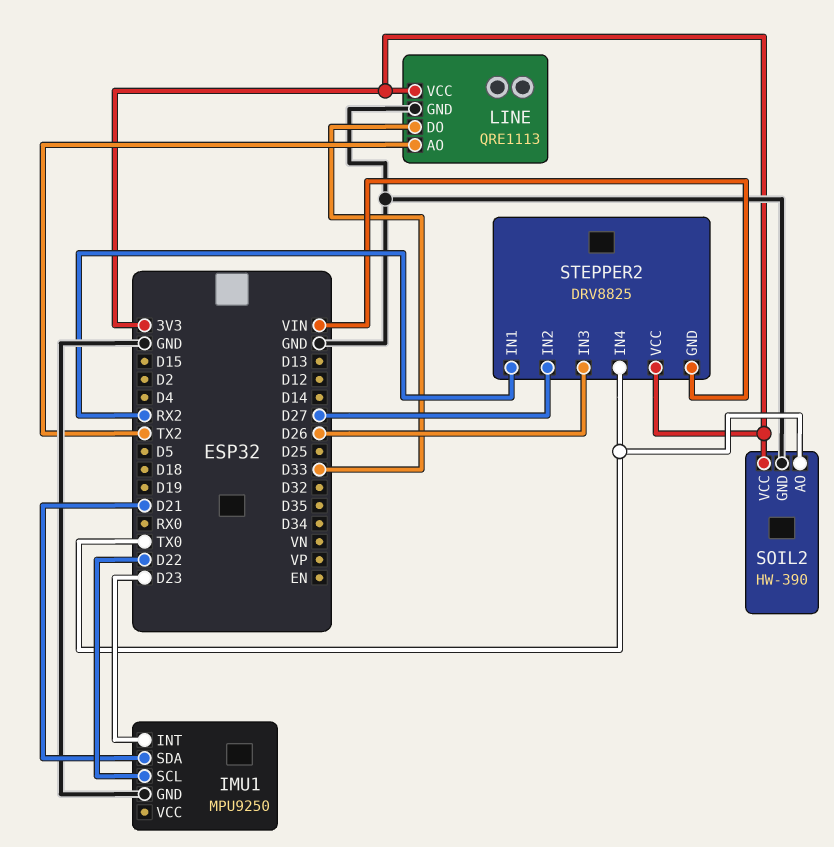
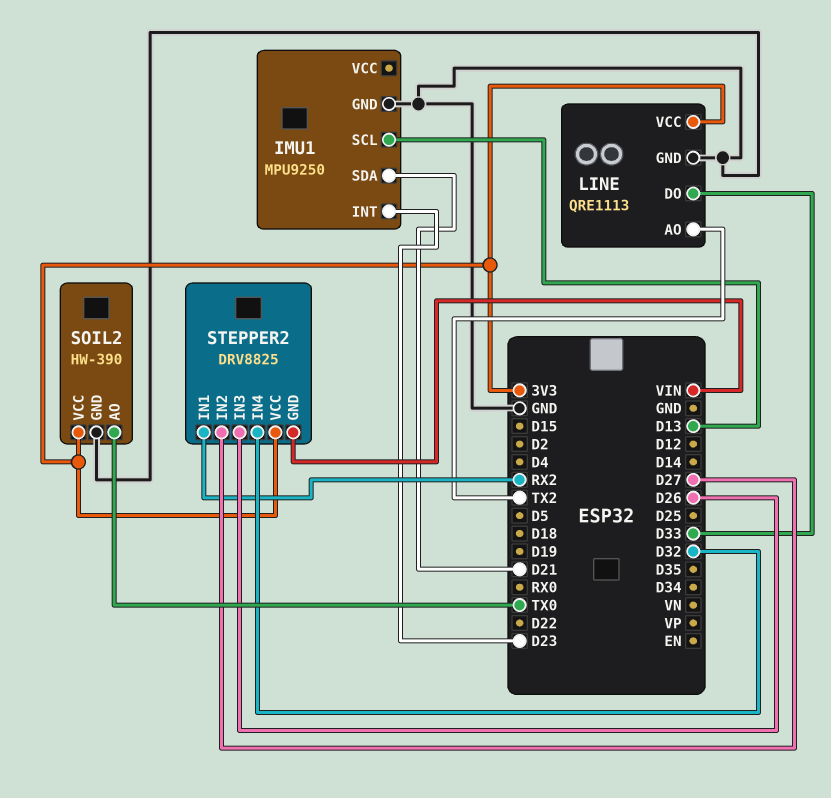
IMU1 pin SCL: D22 -> D13
STEPPER2 pin IN4: TX0 -> D32

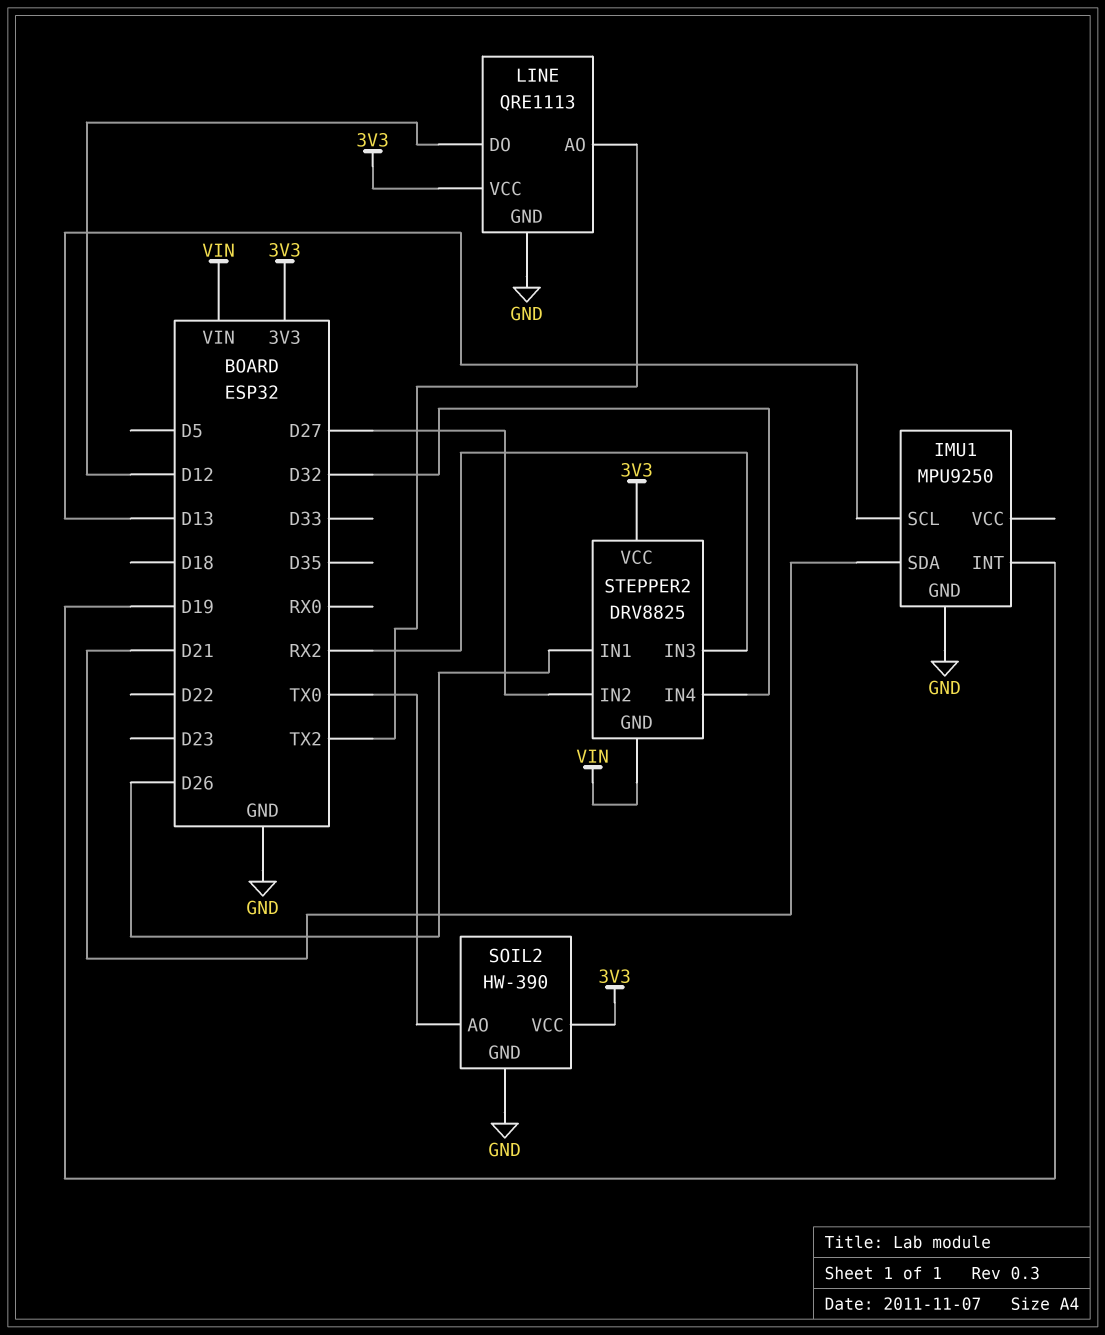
IMU1 pin INT: D23 -> D19
LINE pin DO: D33 -> D12
STEPPER2 pin IN1: RX2 -> D26
STEPPER2 pin IN3: D26 -> RX2

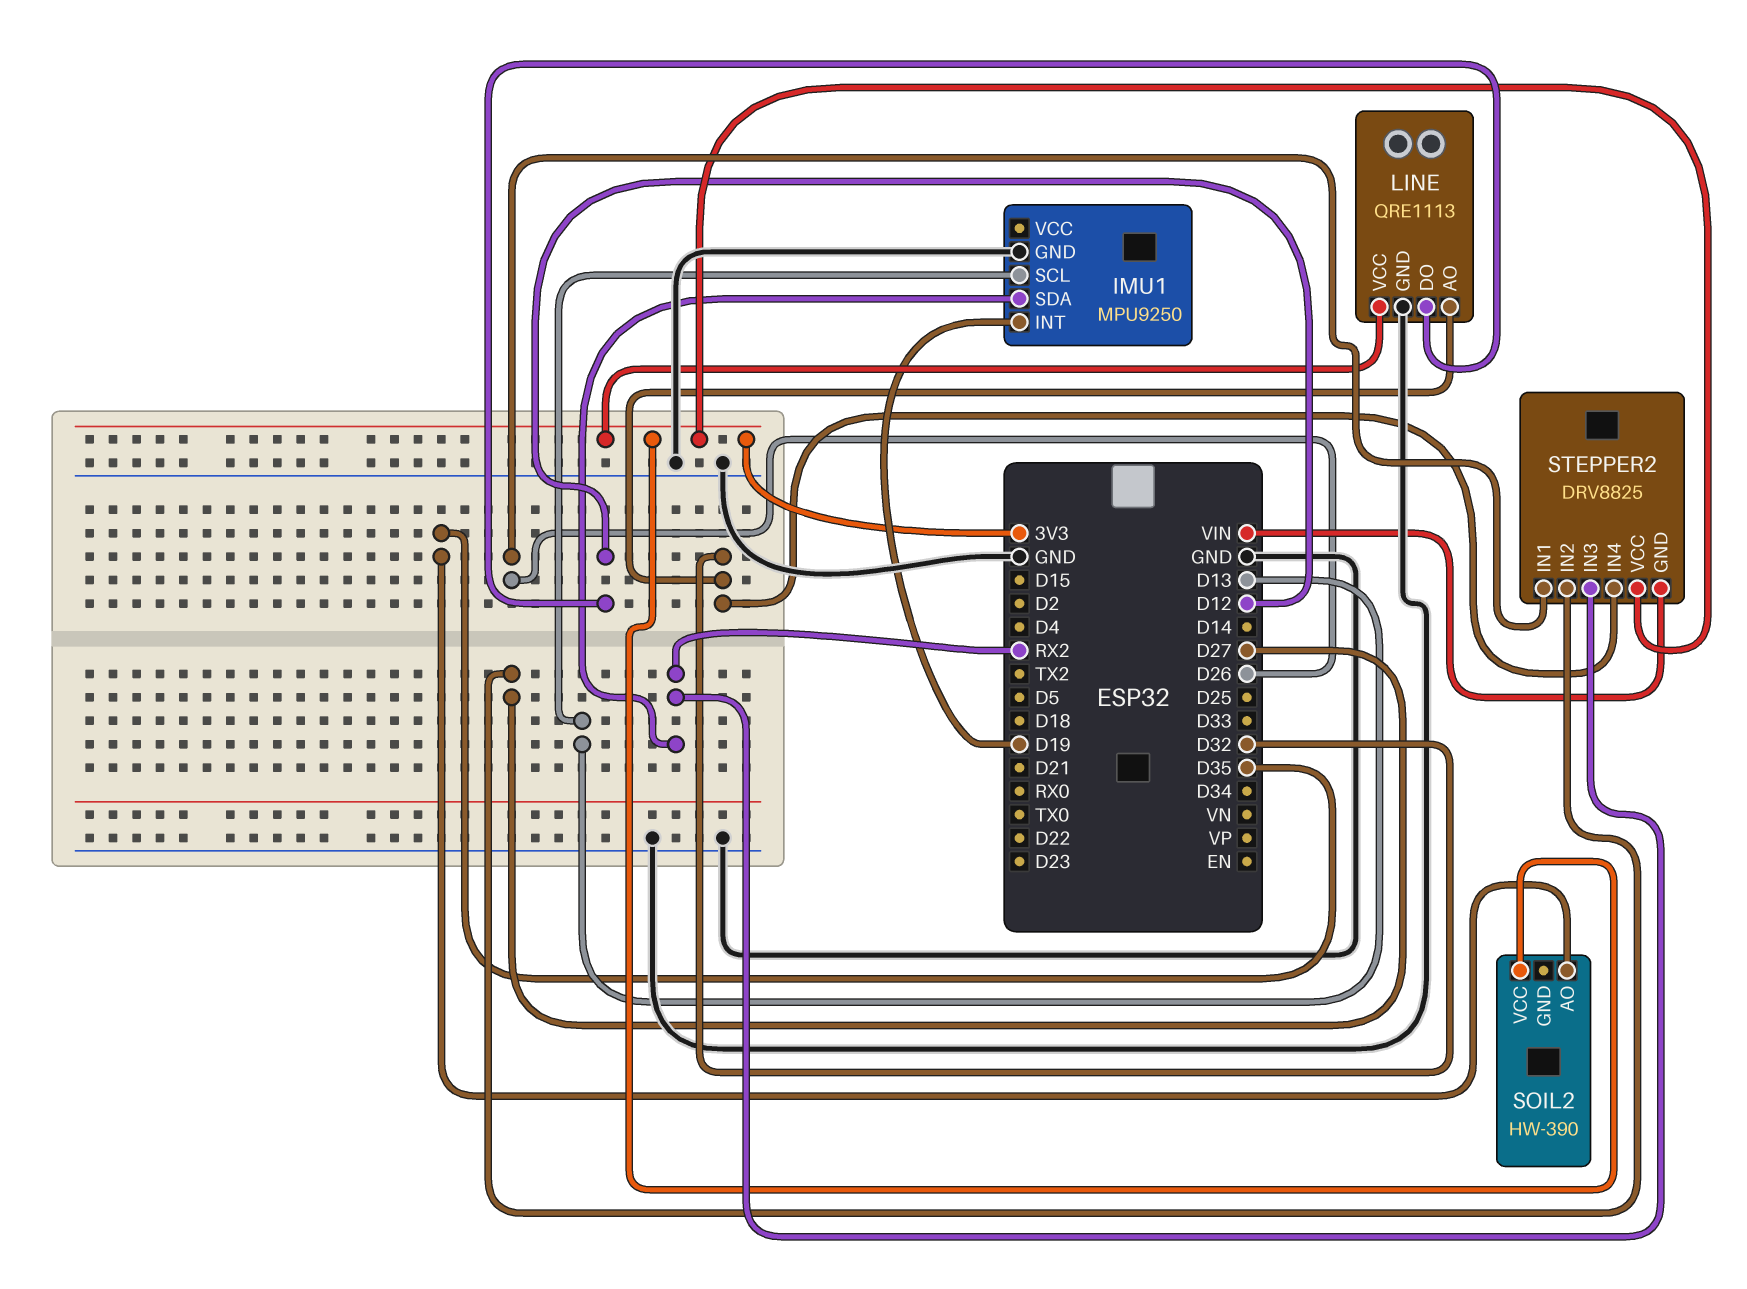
IMU1 pin SDA: D21 -> RX2
LINE pin AO: TX2 -> D32
SOIL2 pin AO: TX0 -> D35
SOIL2 pin GND: GND -> none

